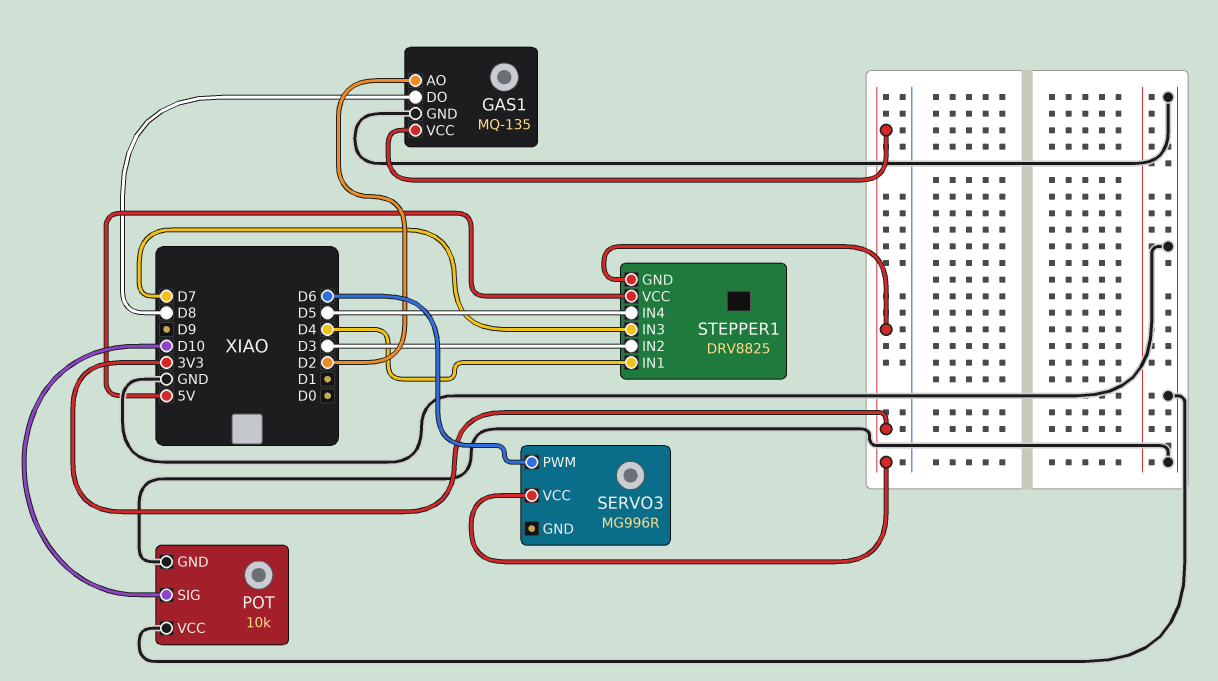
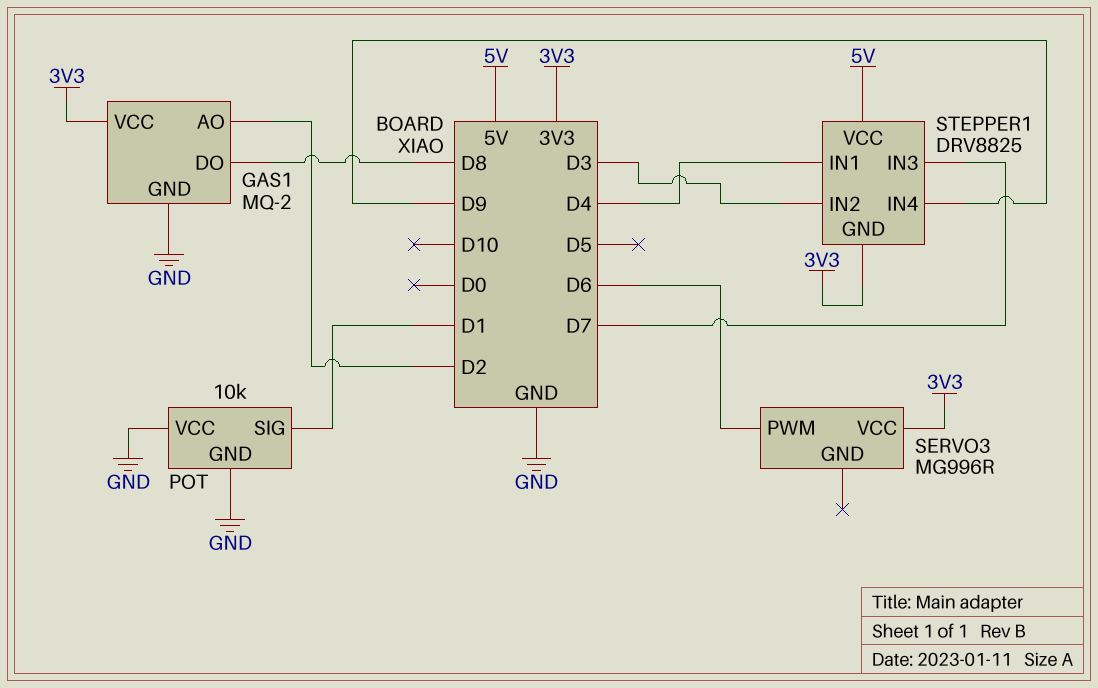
GAS1: MQ-135 -> MQ-2
POT pin SIG: D10 -> D1
STEPPER1 pin IN4: D5 -> D9

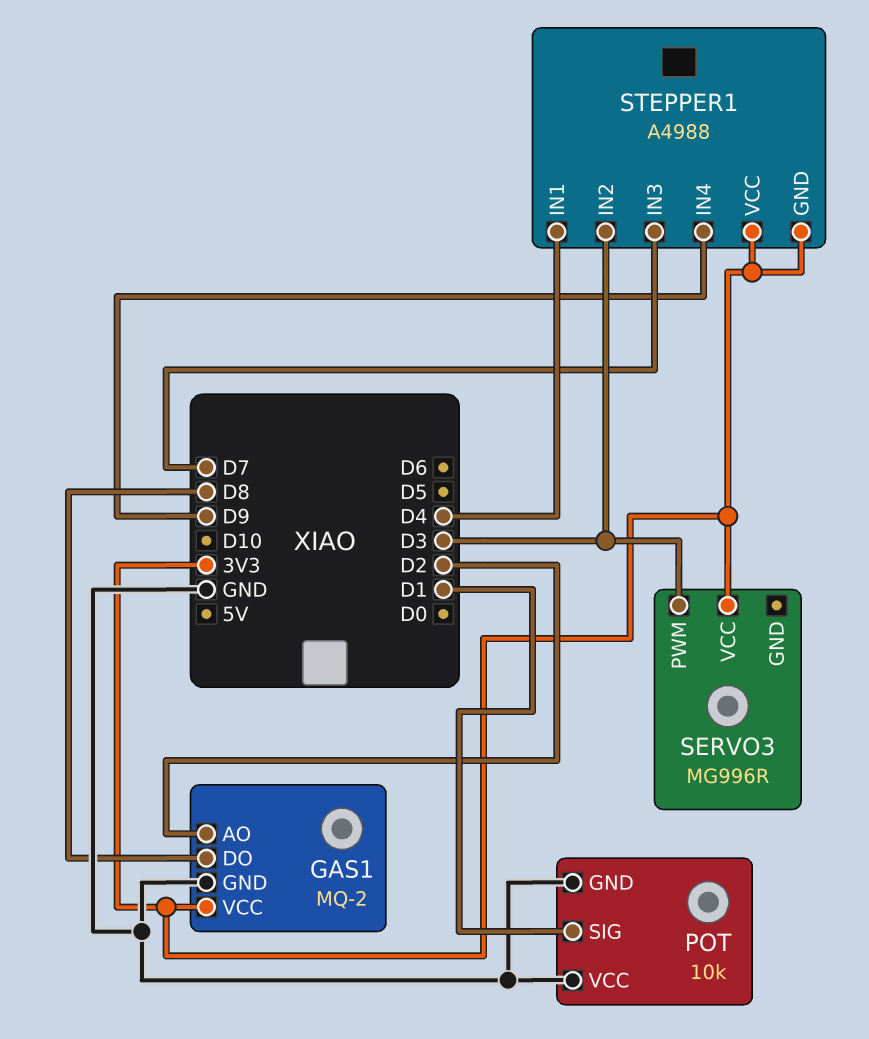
SERVO3 pin PWM: D6 -> D3
STEPPER1: DRV8825 -> A4988
STEPPER1 pin VCC: 5V -> 3V3

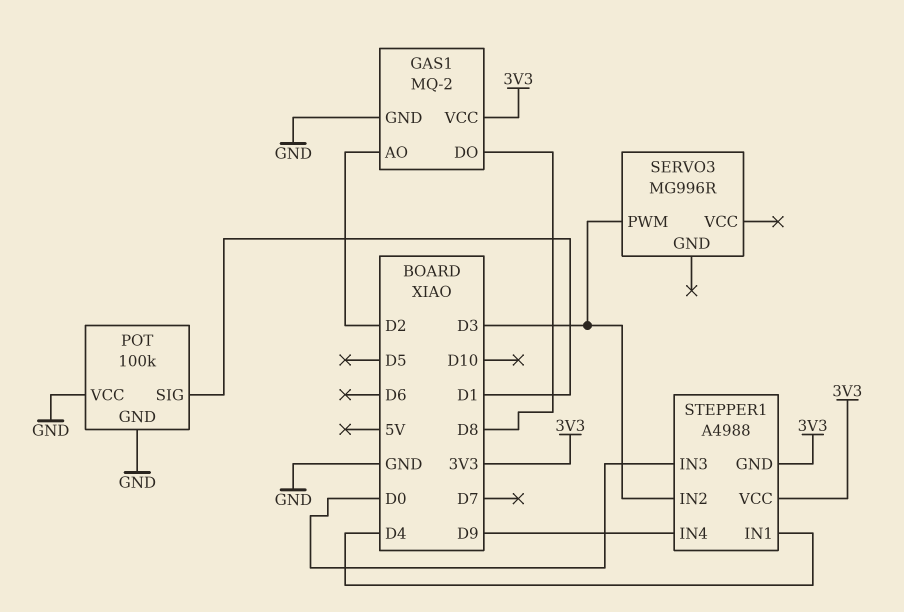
POT: 10k -> 100k
SERVO3 pin VCC: 3V3 -> none
STEPPER1 pin IN3: D7 -> D0

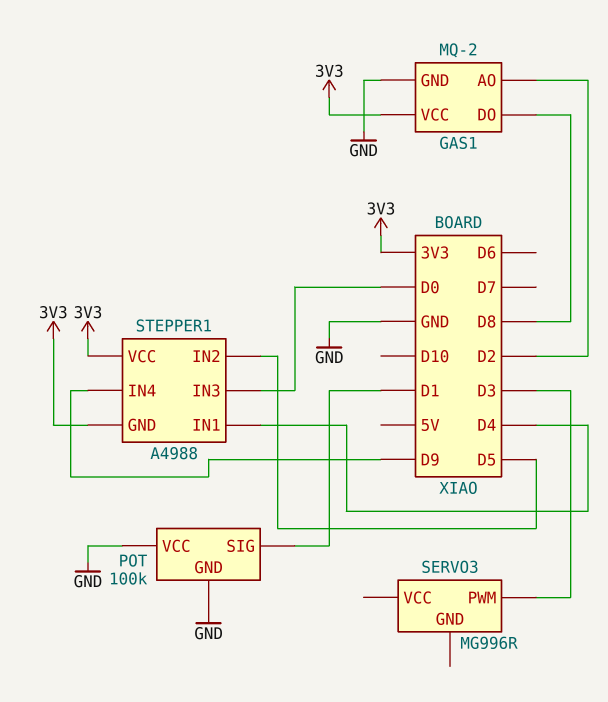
STEPPER1 pin IN2: D3 -> D5

